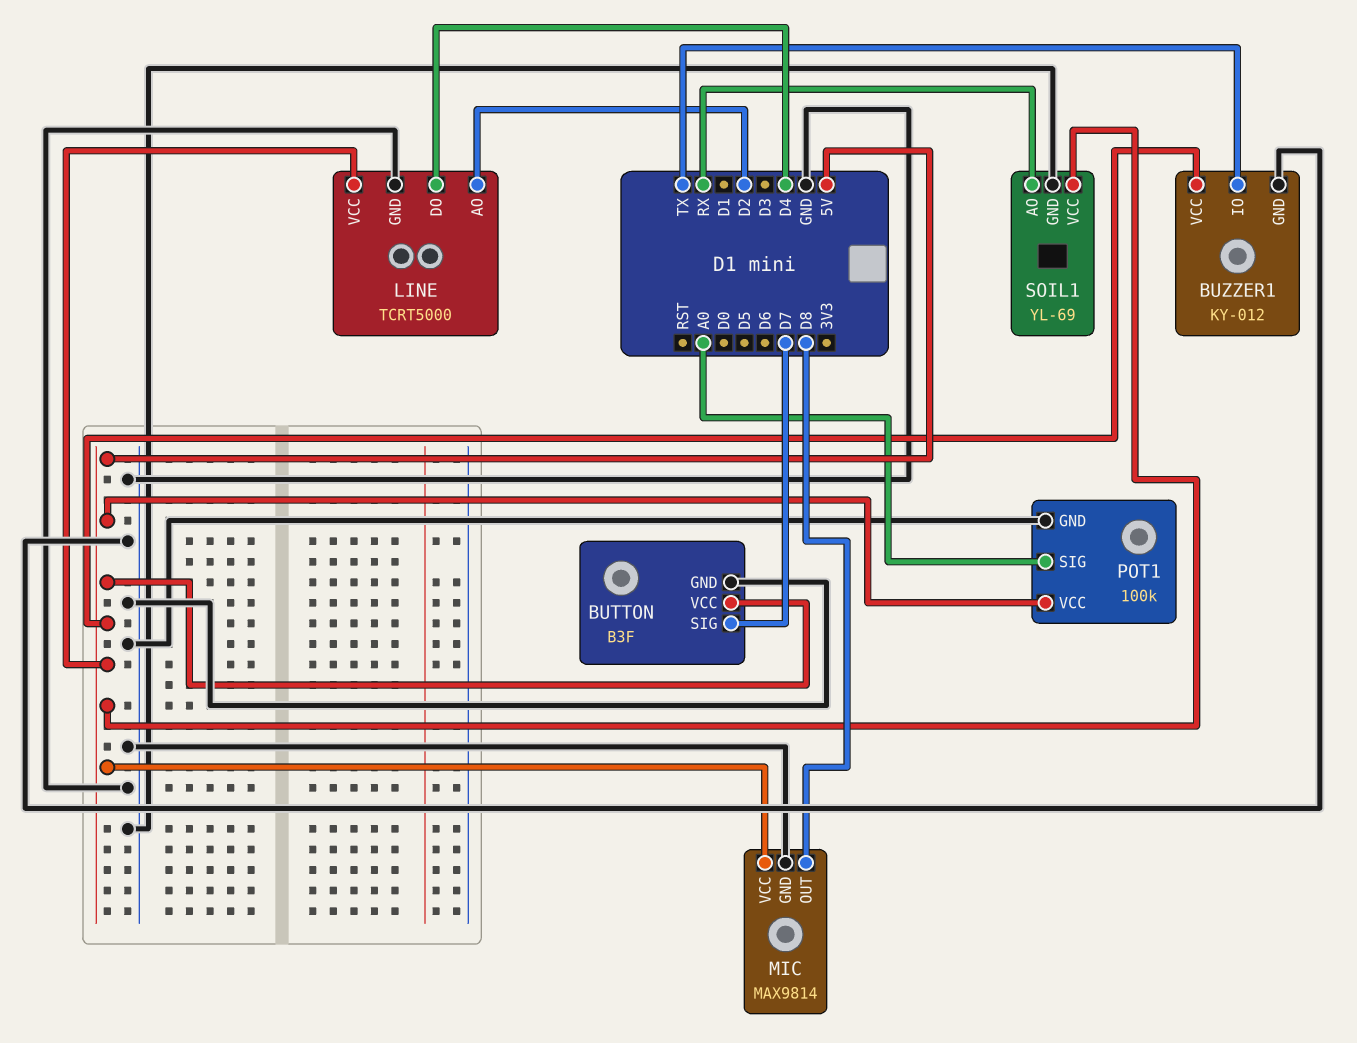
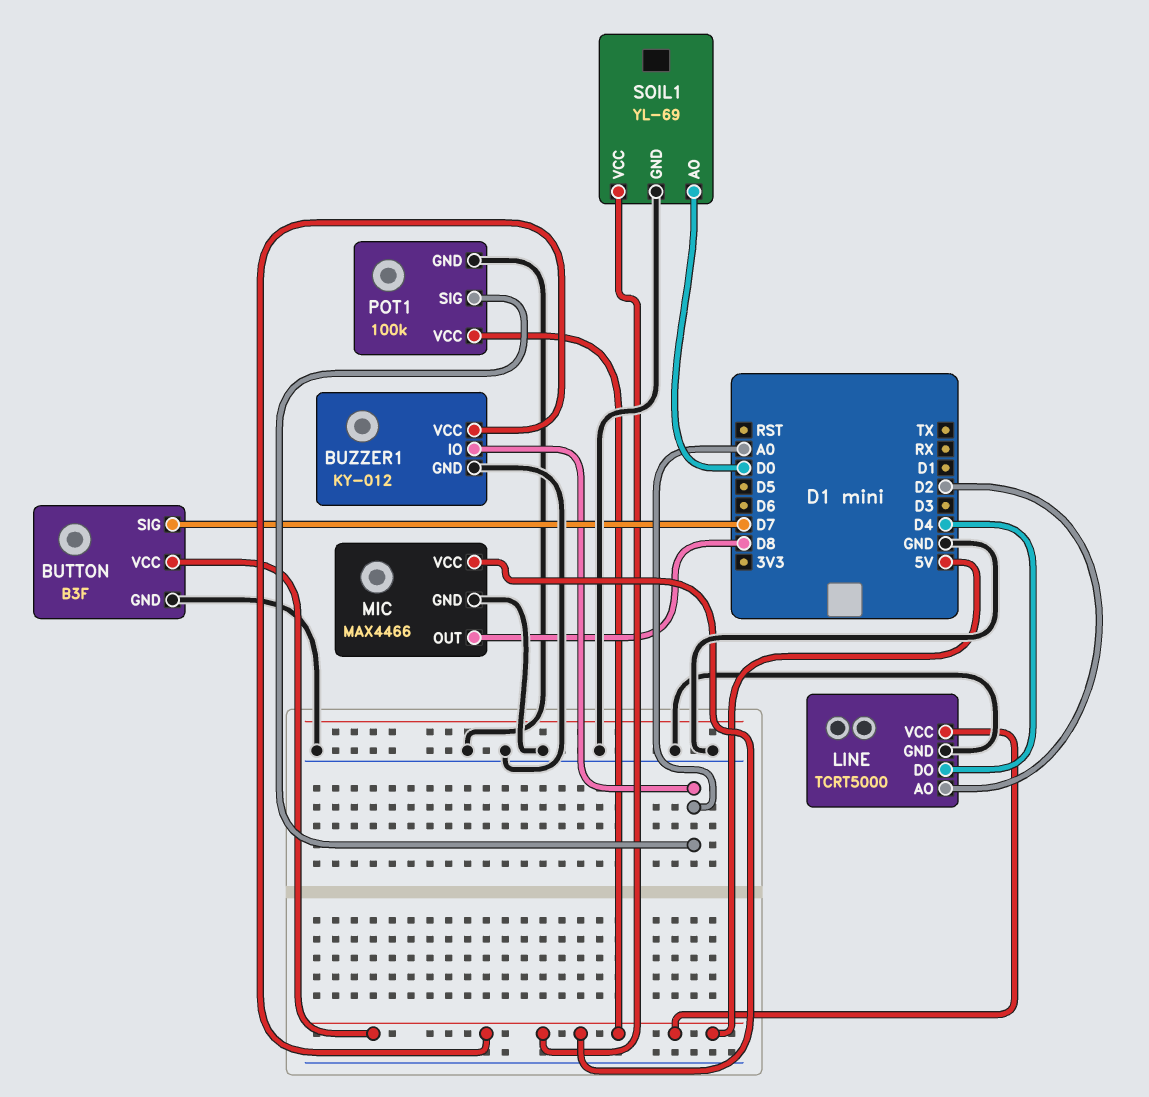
BUZZER1 pin IO: TX -> A0
MIC: MAX9814 -> MAX4466
SOIL1 pin AO: RX -> D0

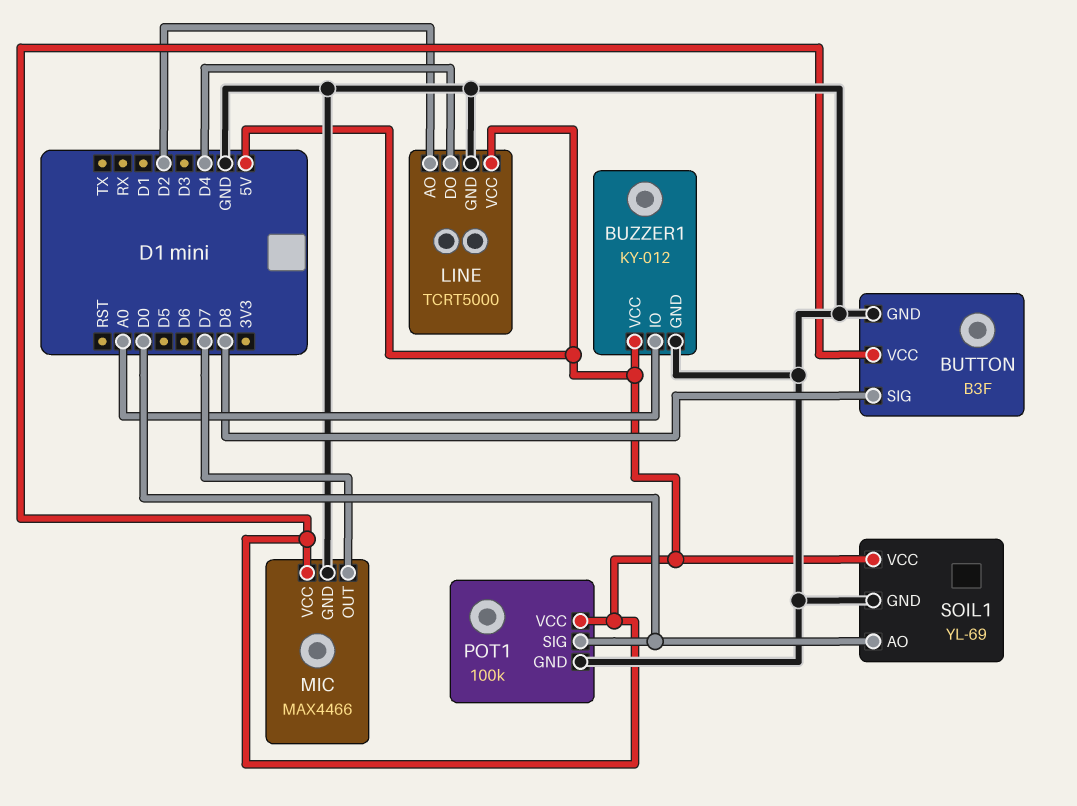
BUTTON pin SIG: D7 -> D8
MIC pin OUT: D8 -> D7
POT1 pin SIG: A0 -> D0

